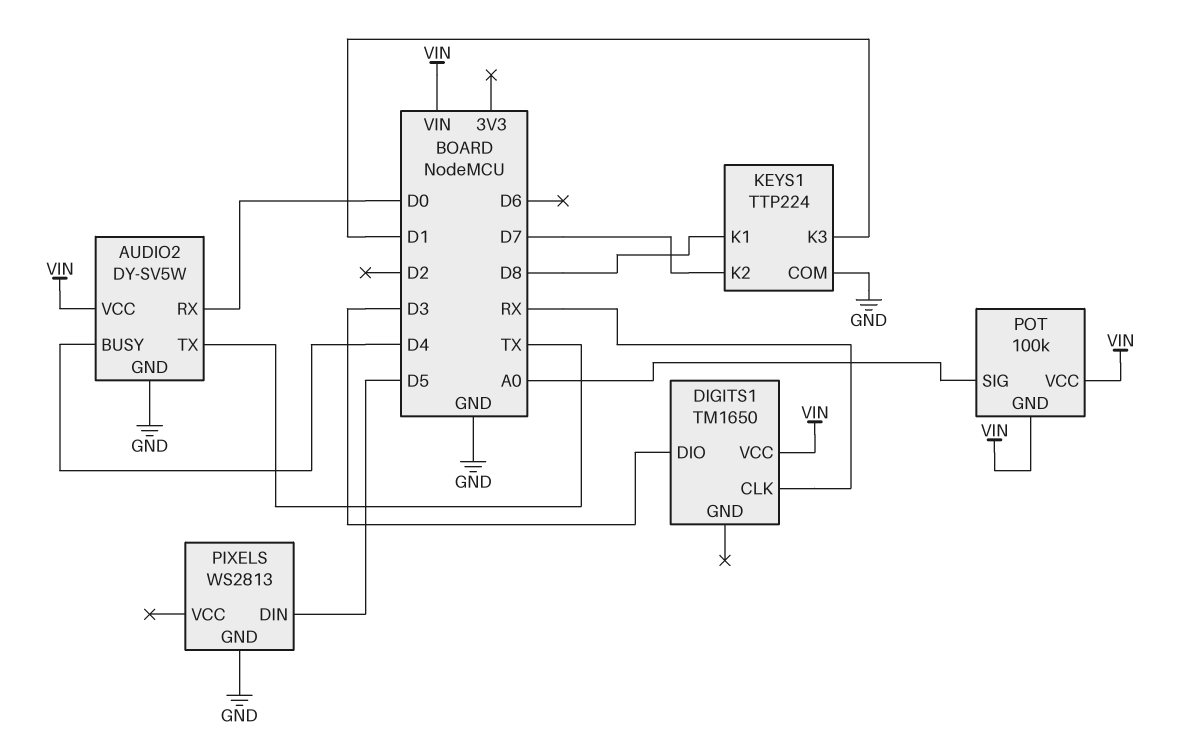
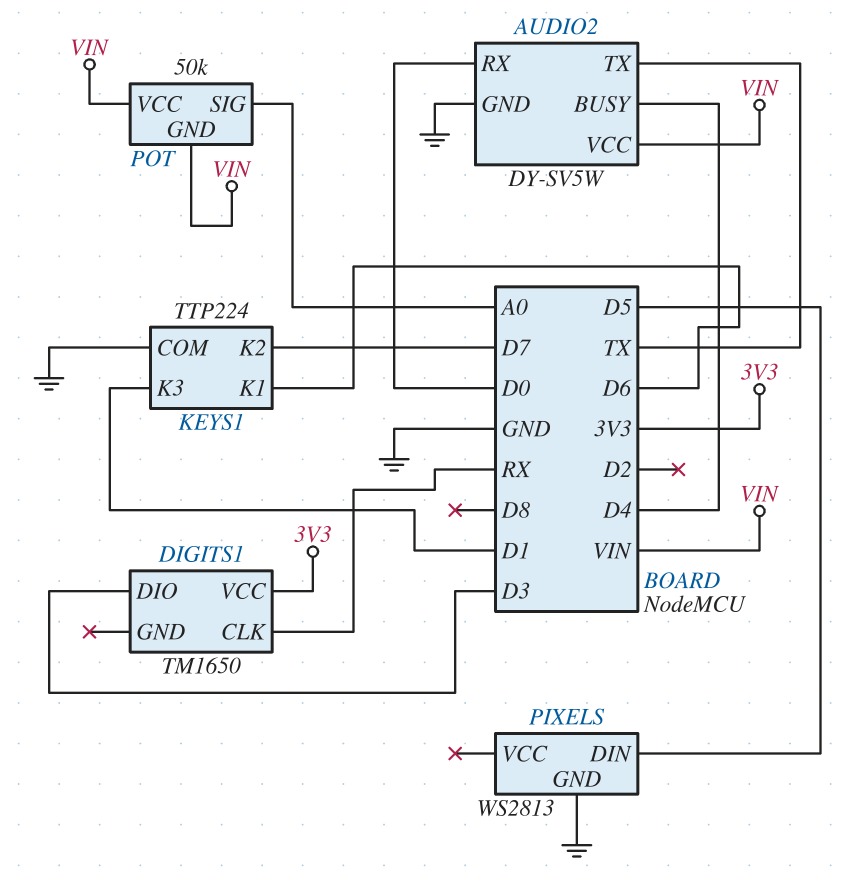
DIGITS1 pin VCC: VIN -> 3V3
KEYS1 pin K1: D8 -> D6
POT: 100k -> 50k

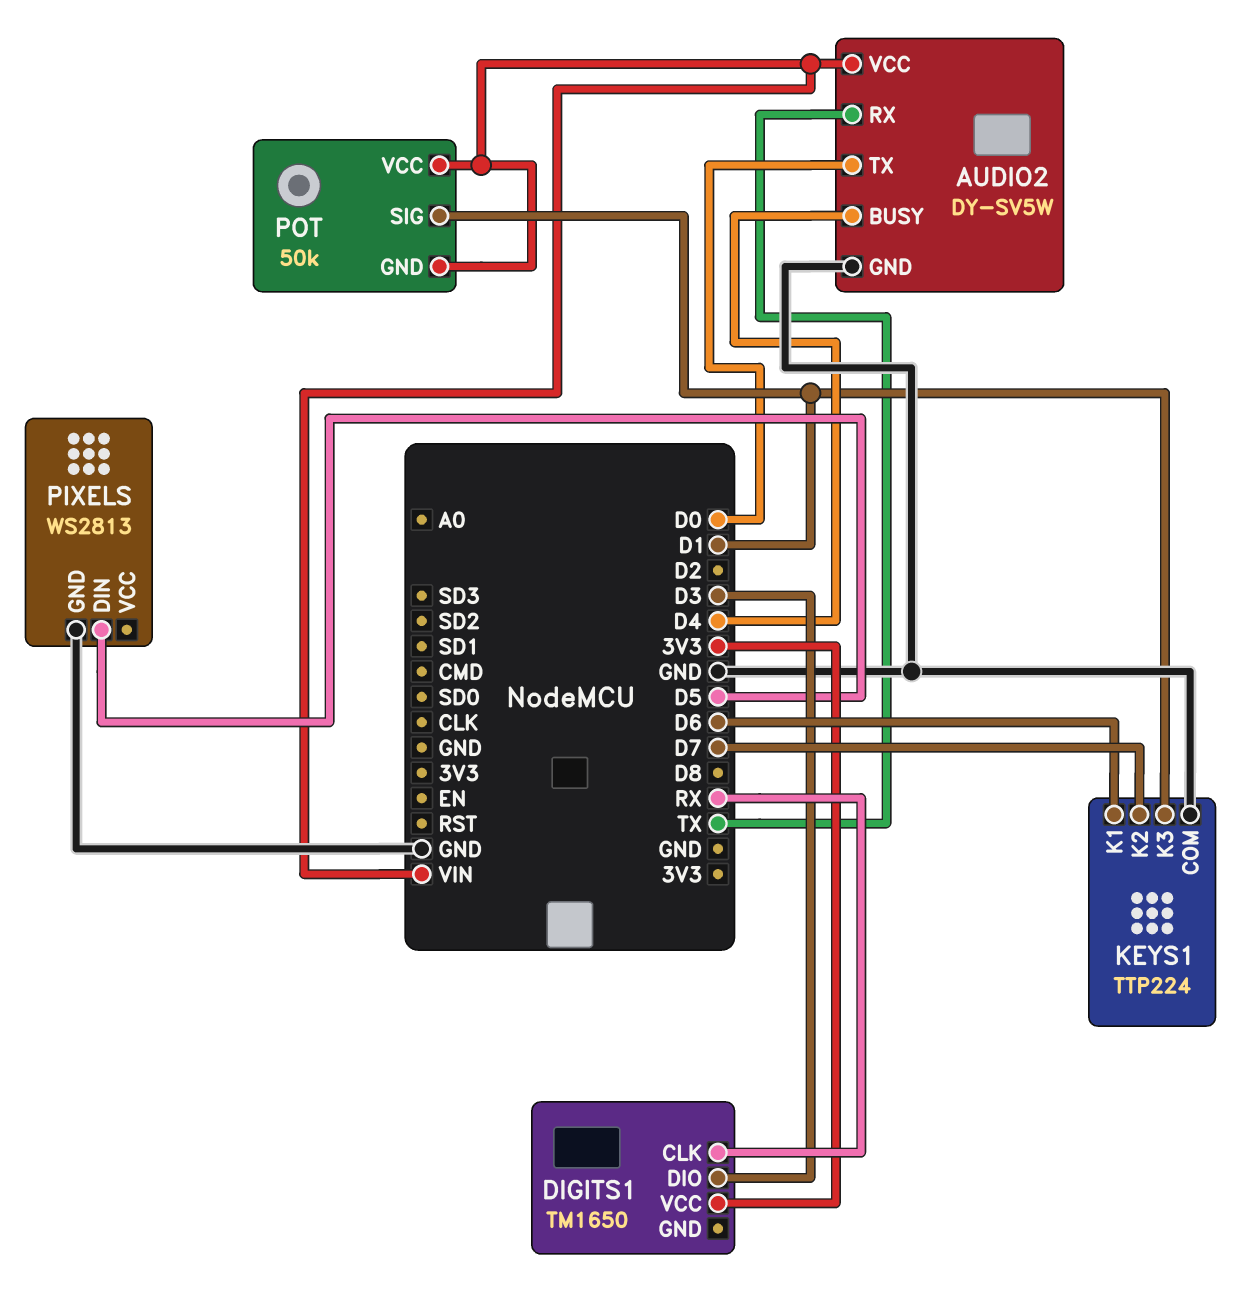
AUDIO2 pin RX: D0 -> TX
AUDIO2 pin TX: TX -> D0
POT pin SIG: A0 -> D1

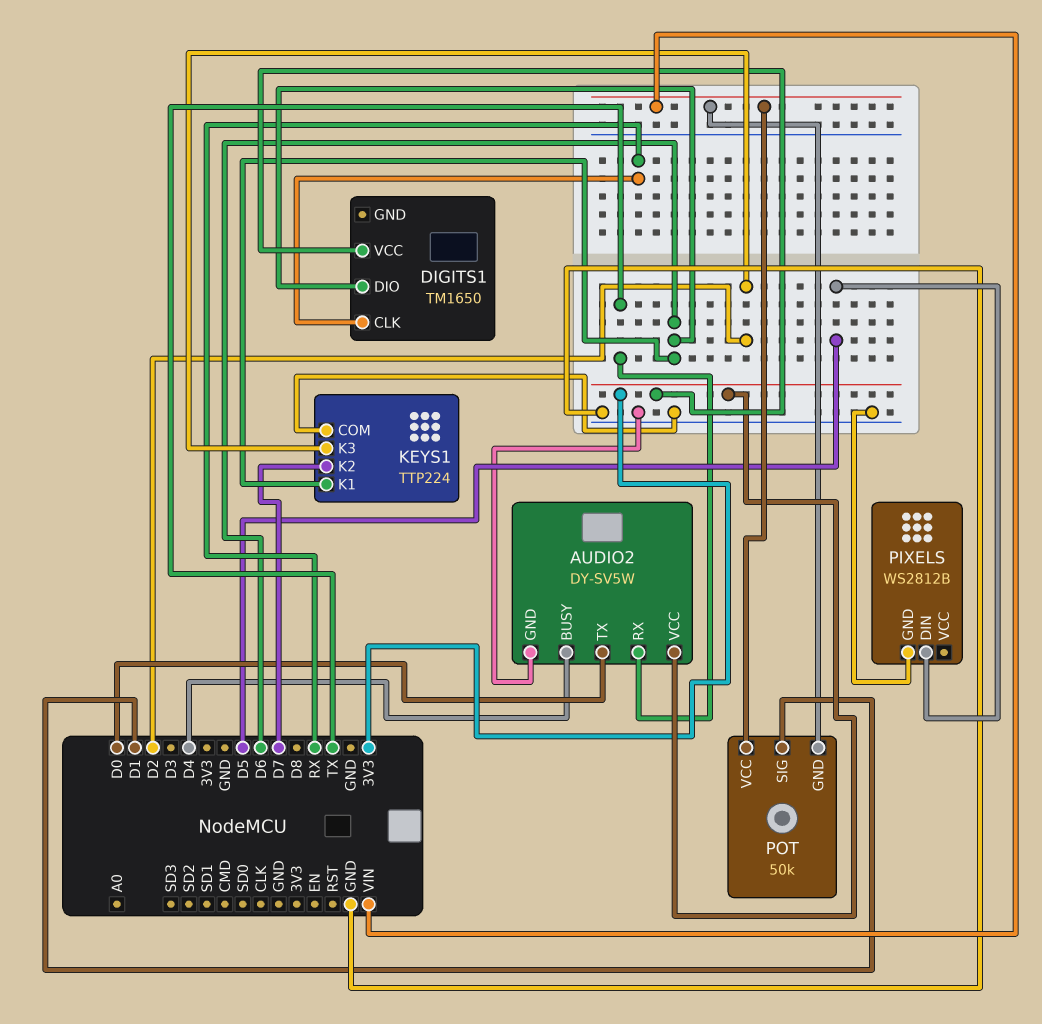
AUDIO2 pin VCC: VIN -> 3V3
DIGITS1 pin DIO: D3 -> D6
KEYS1 pin K3: D1 -> D2
PIXELS: WS2813 -> WS2812B

